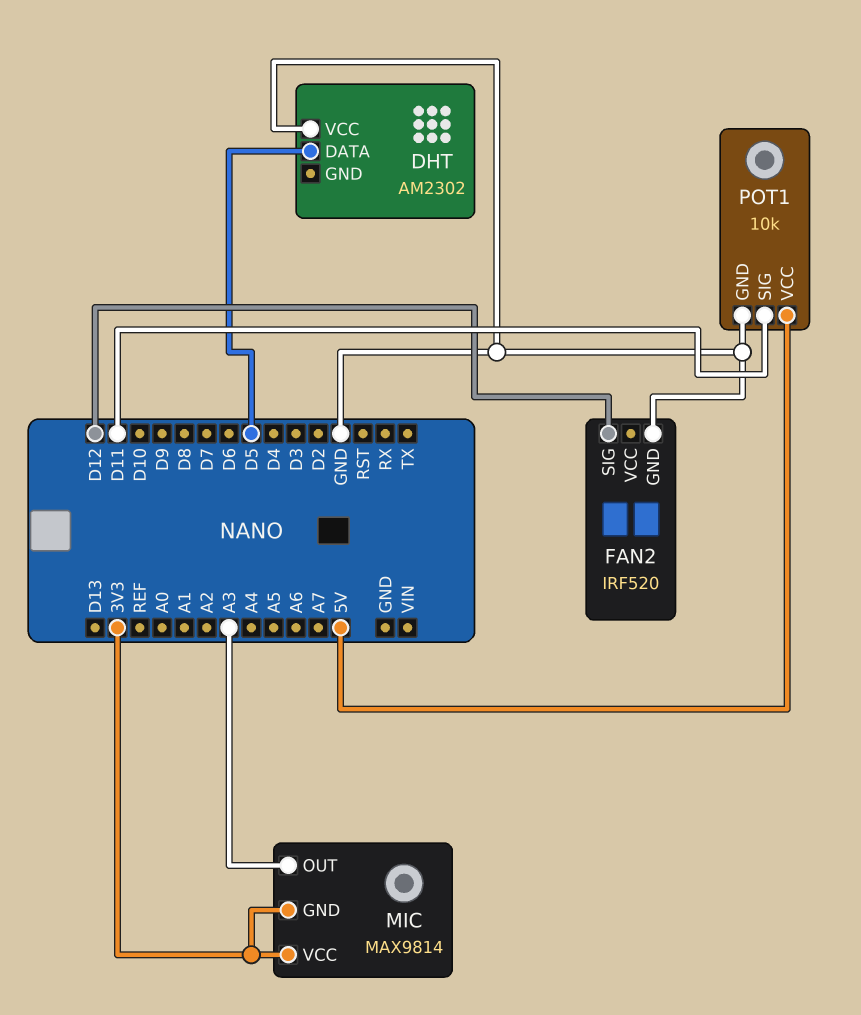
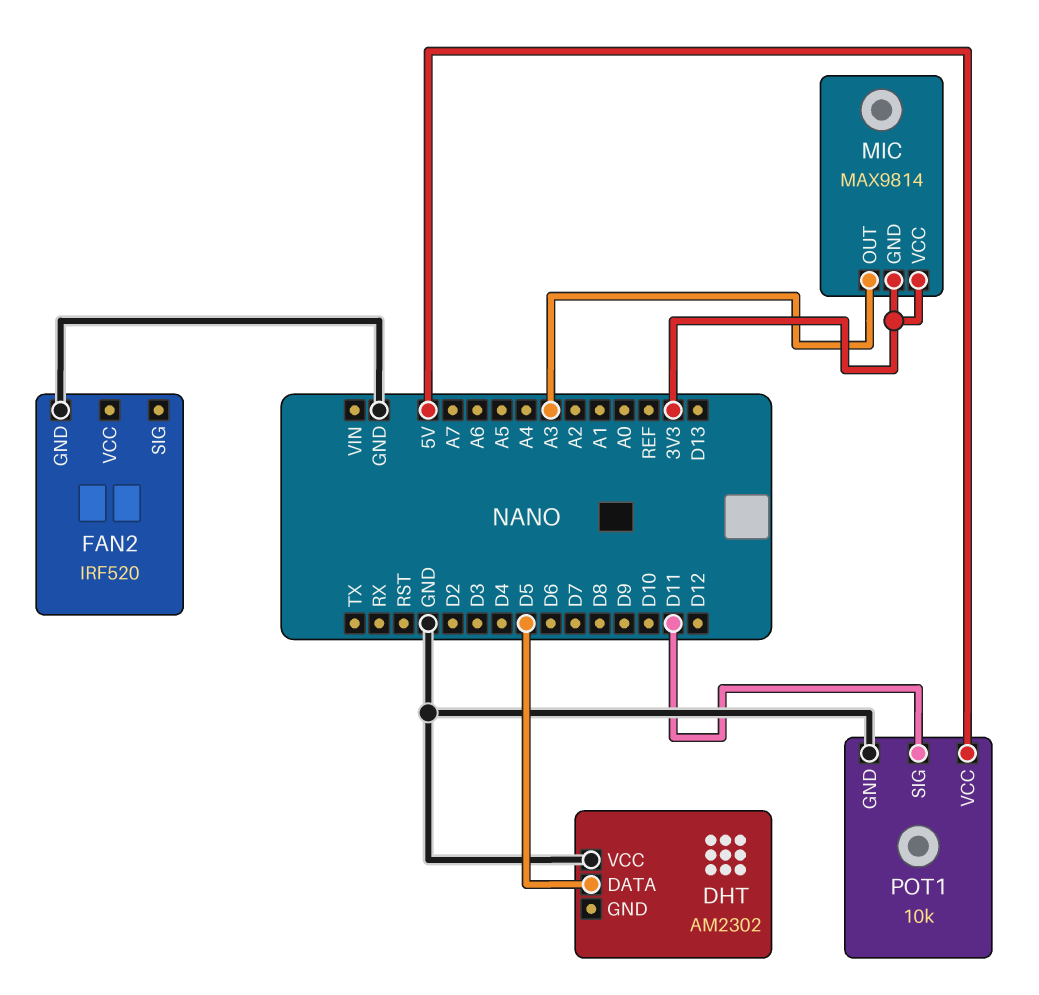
FAN2 pin SIG: D12 -> none

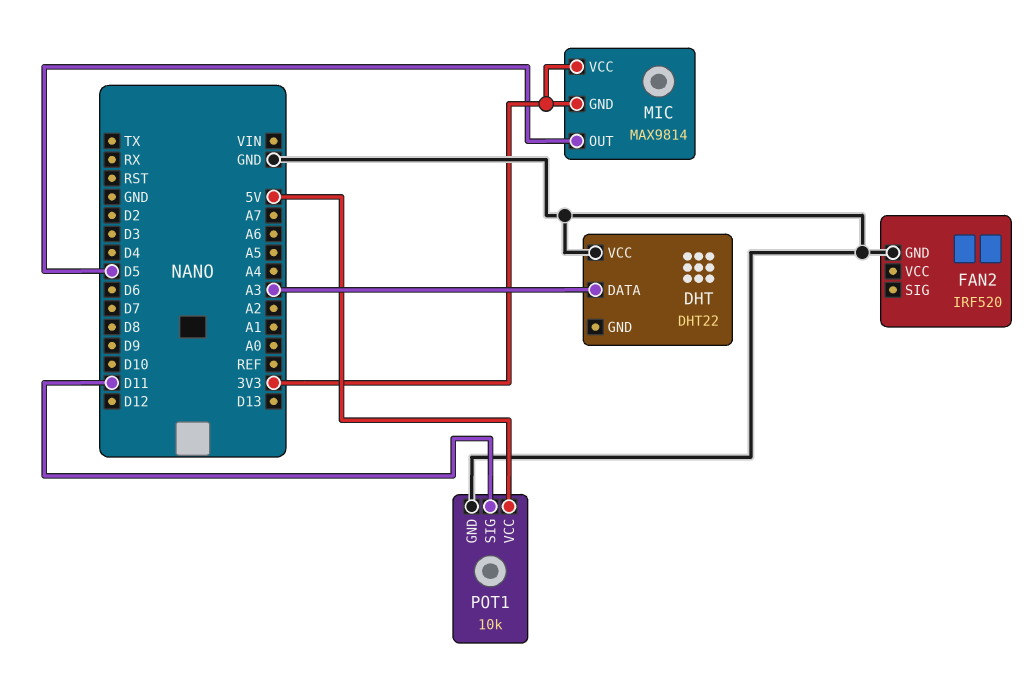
DHT: AM2302 -> DHT22
DHT pin DATA: D5 -> A3
MIC pin OUT: A3 -> D5

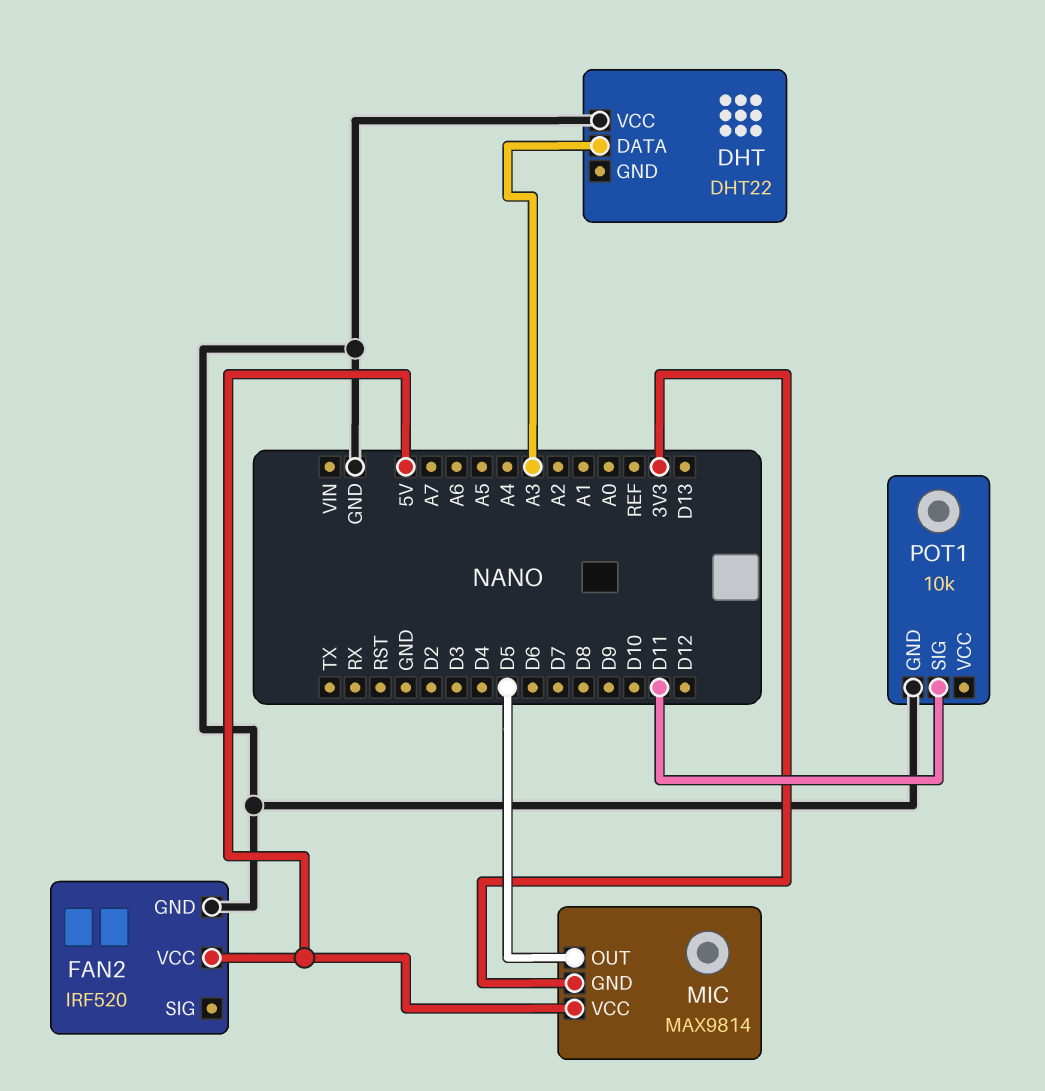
FAN2 pin VCC: none -> 5V
MIC pin VCC: 3V3 -> 5V
POT1 pin VCC: 5V -> none

